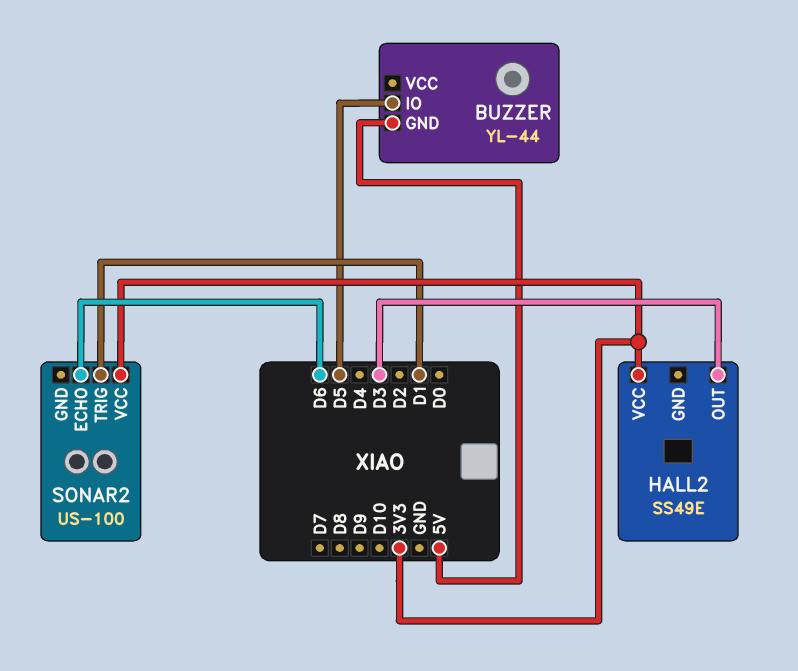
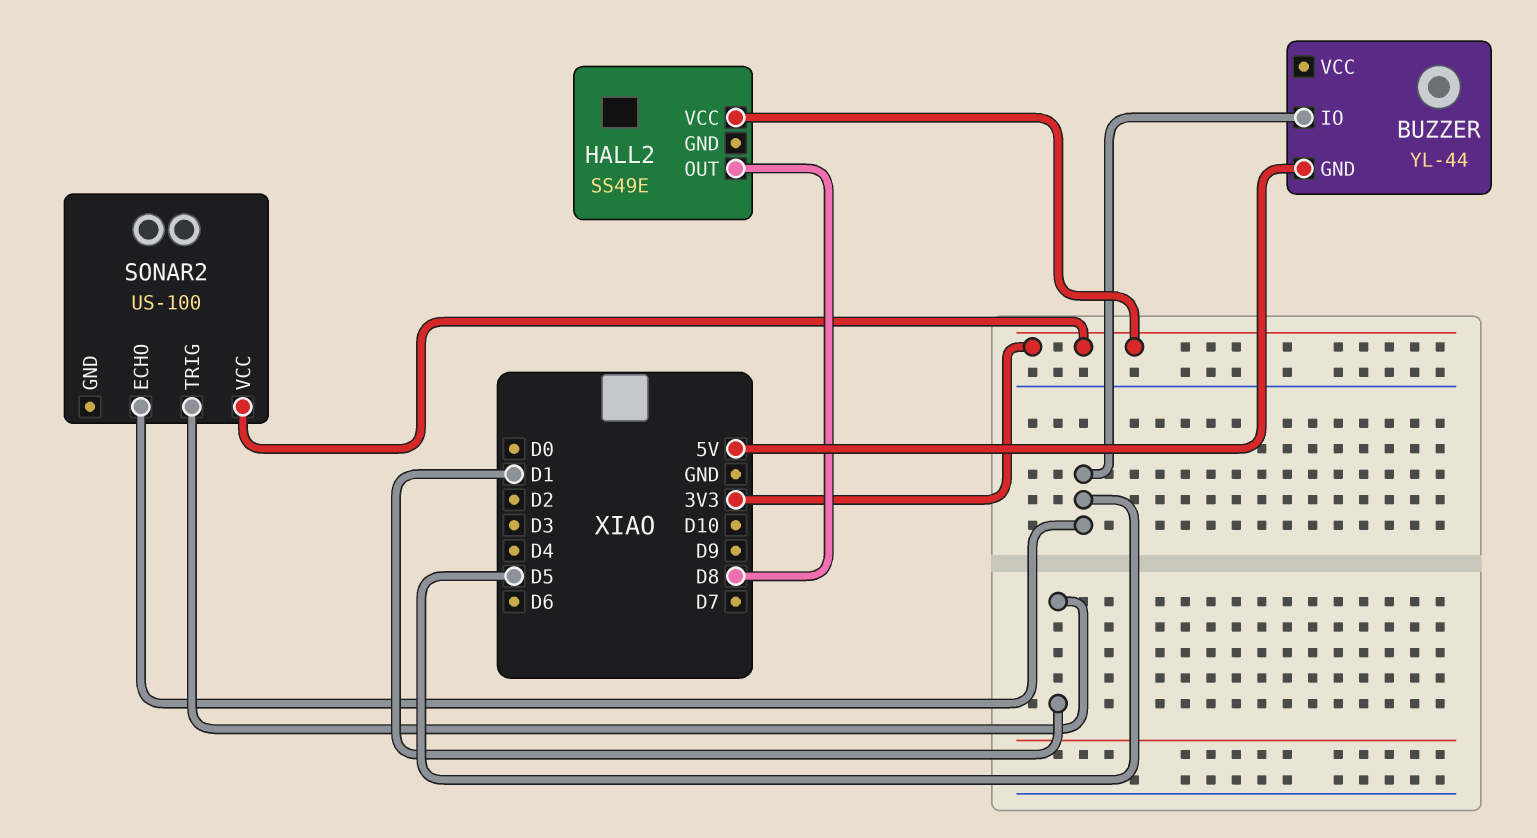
HALL2 pin OUT: D3 -> D8
SONAR2 pin ECHO: D6 -> D5

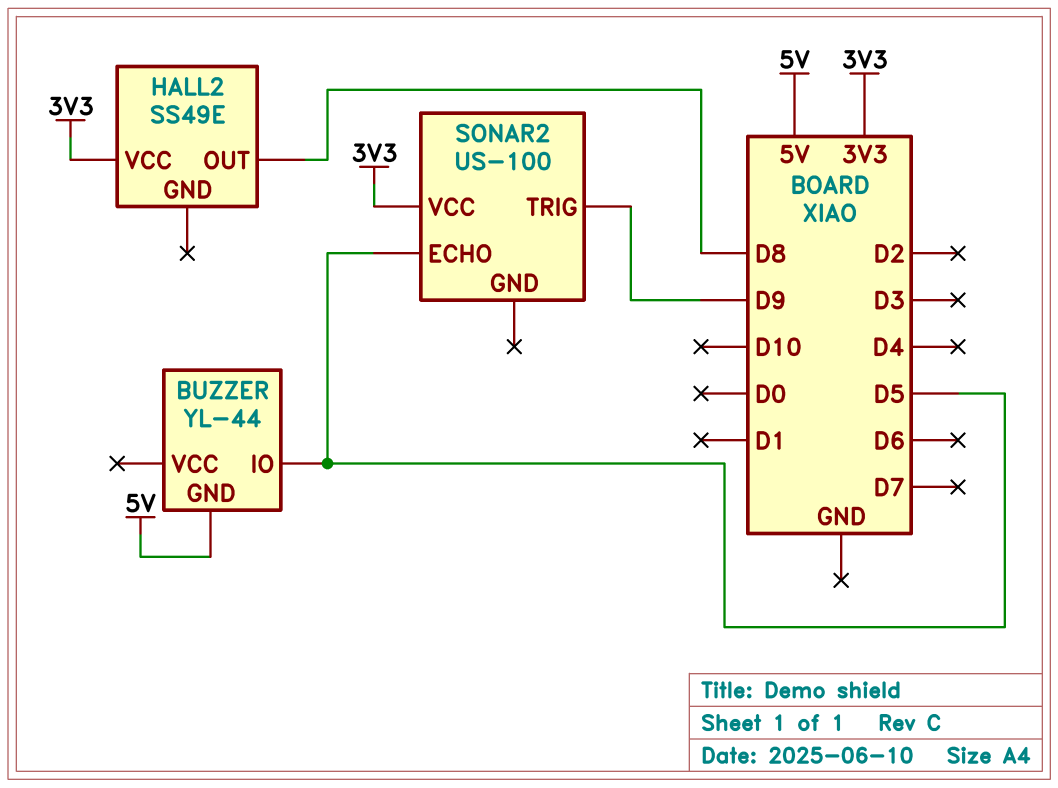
SONAR2 pin TRIG: D1 -> D9

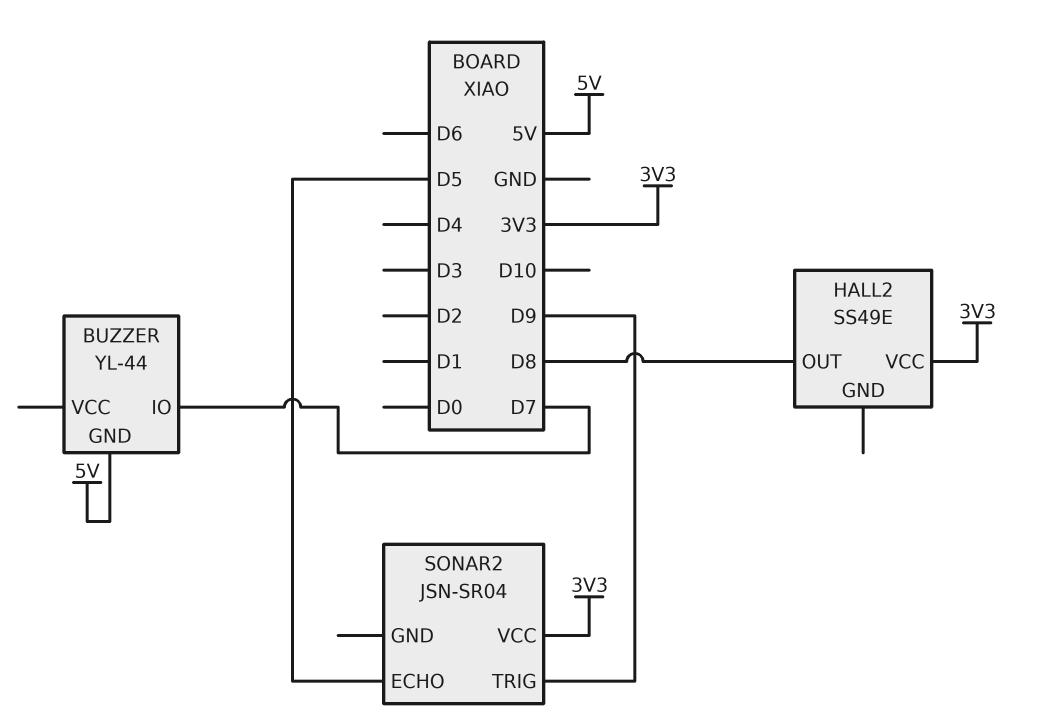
BUZZER pin IO: D5 -> D7
SONAR2: US-100 -> JSN-SR04

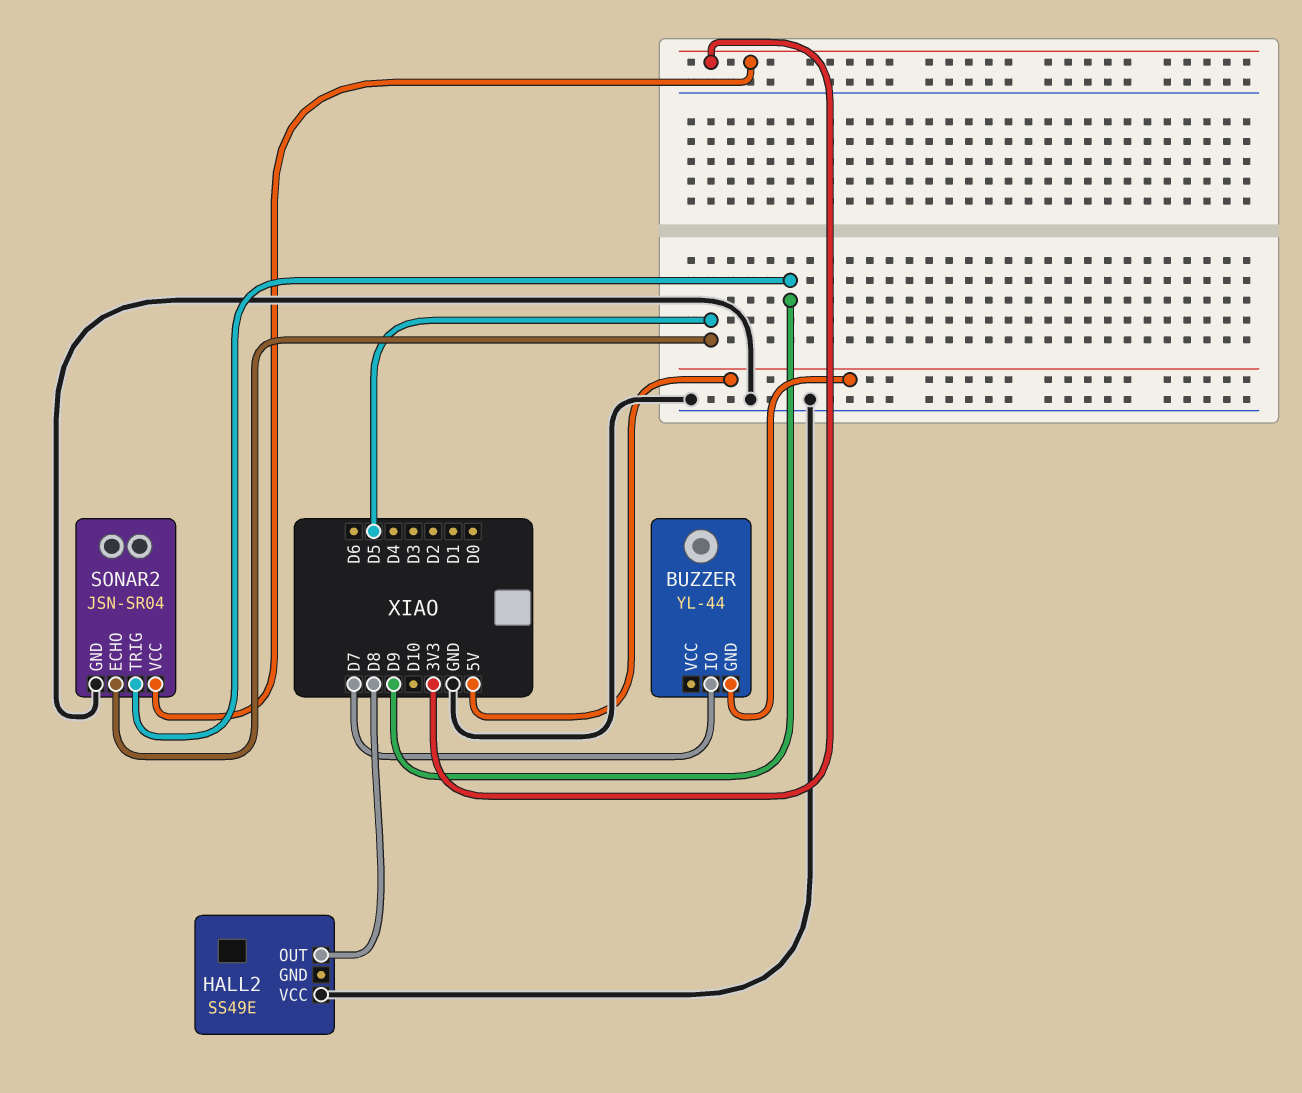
HALL2 pin VCC: 3V3 -> GND
SONAR2 pin GND: none -> GND

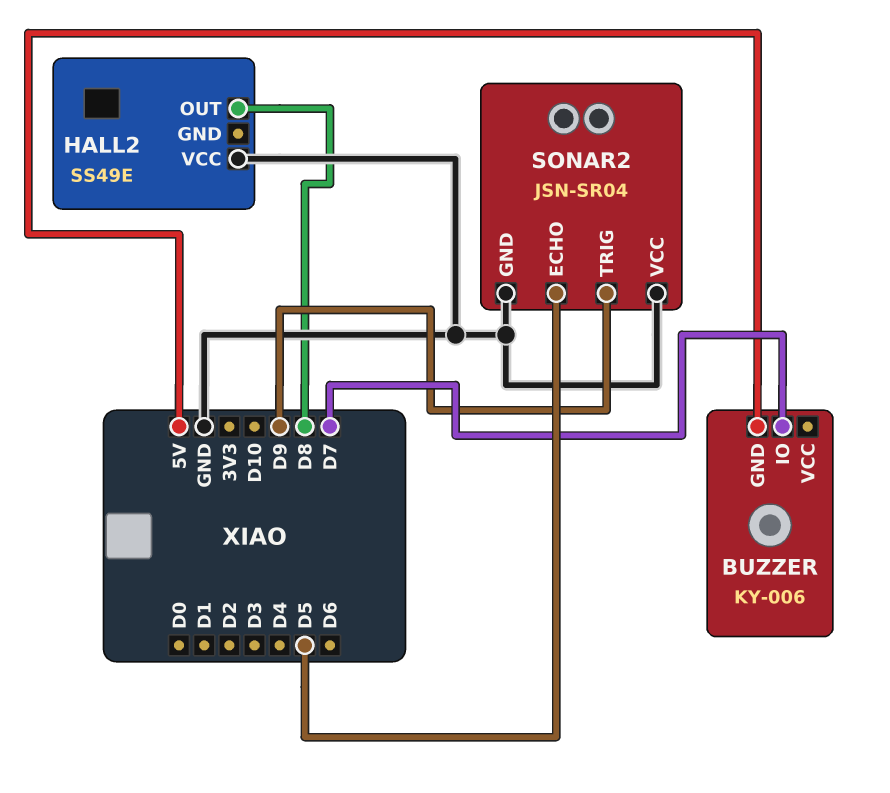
BUZZER: YL-44 -> KY-006
SONAR2 pin VCC: 3V3 -> GND

